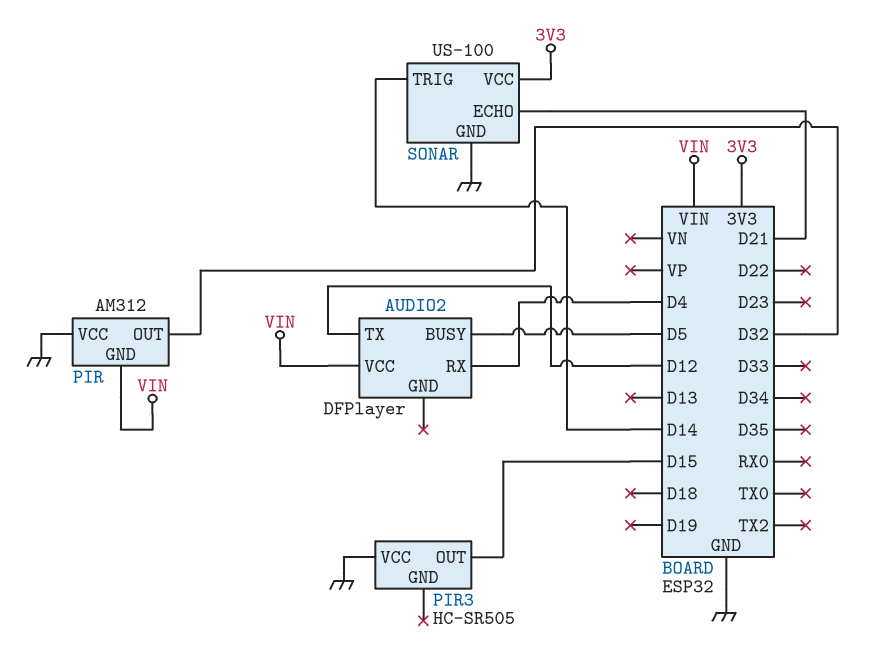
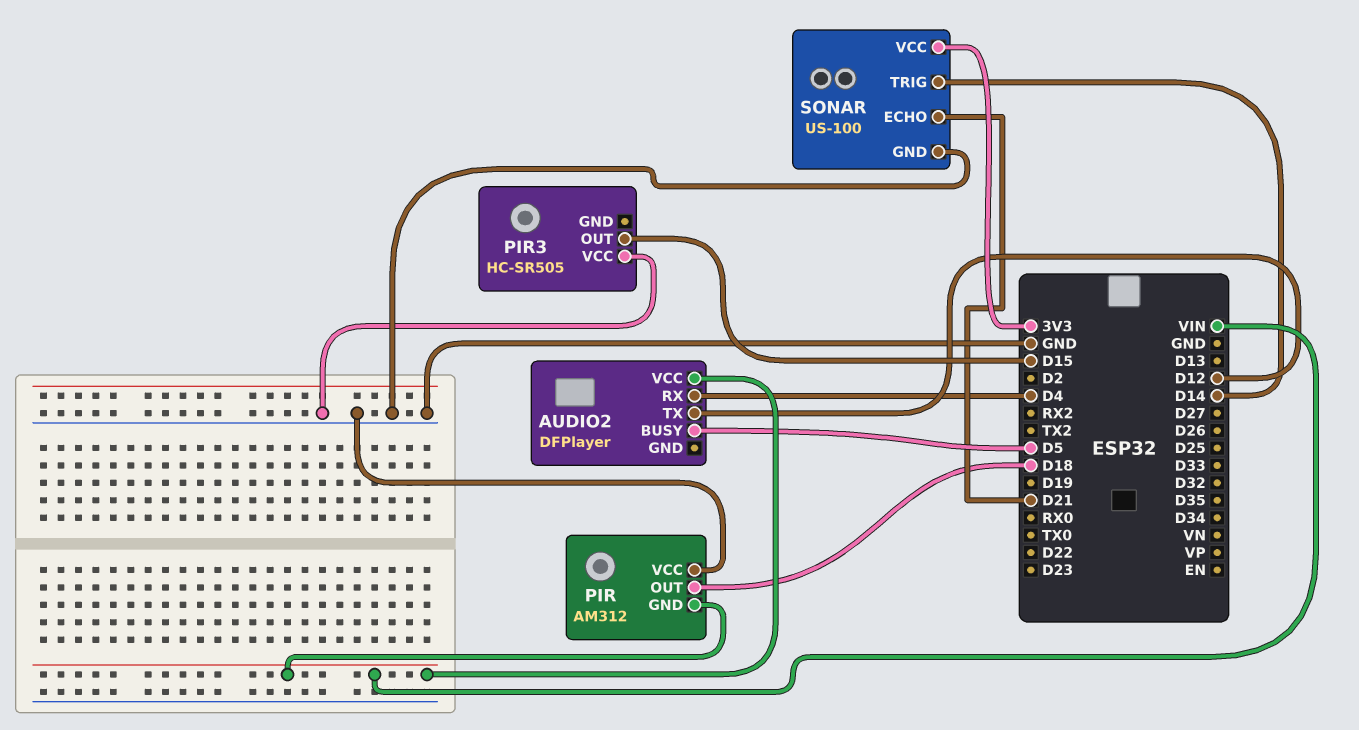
PIR pin OUT: D32 -> D18

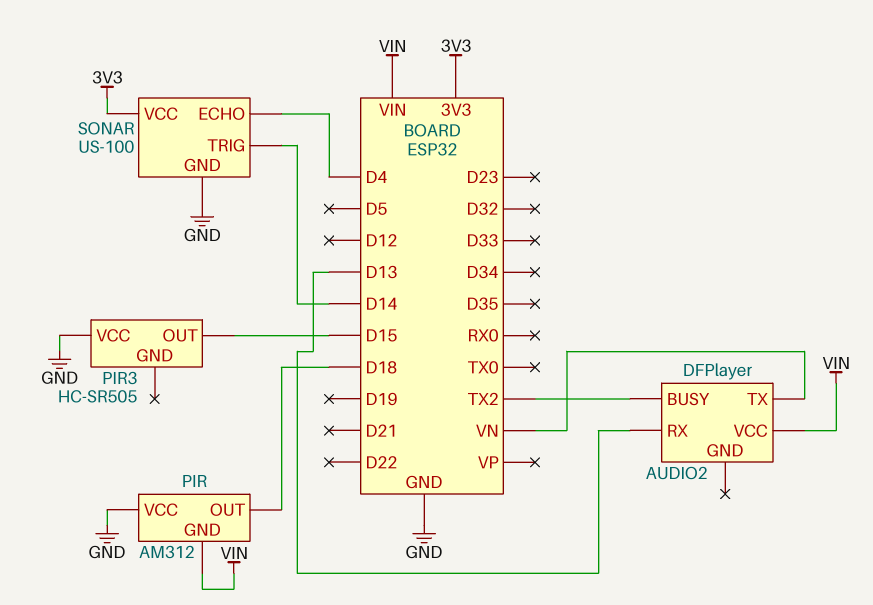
AUDIO2 pin BUSY: D5 -> TX2
AUDIO2 pin RX: D4 -> D13
AUDIO2 pin TX: D12 -> VN
SONAR pin ECHO: D21 -> D4

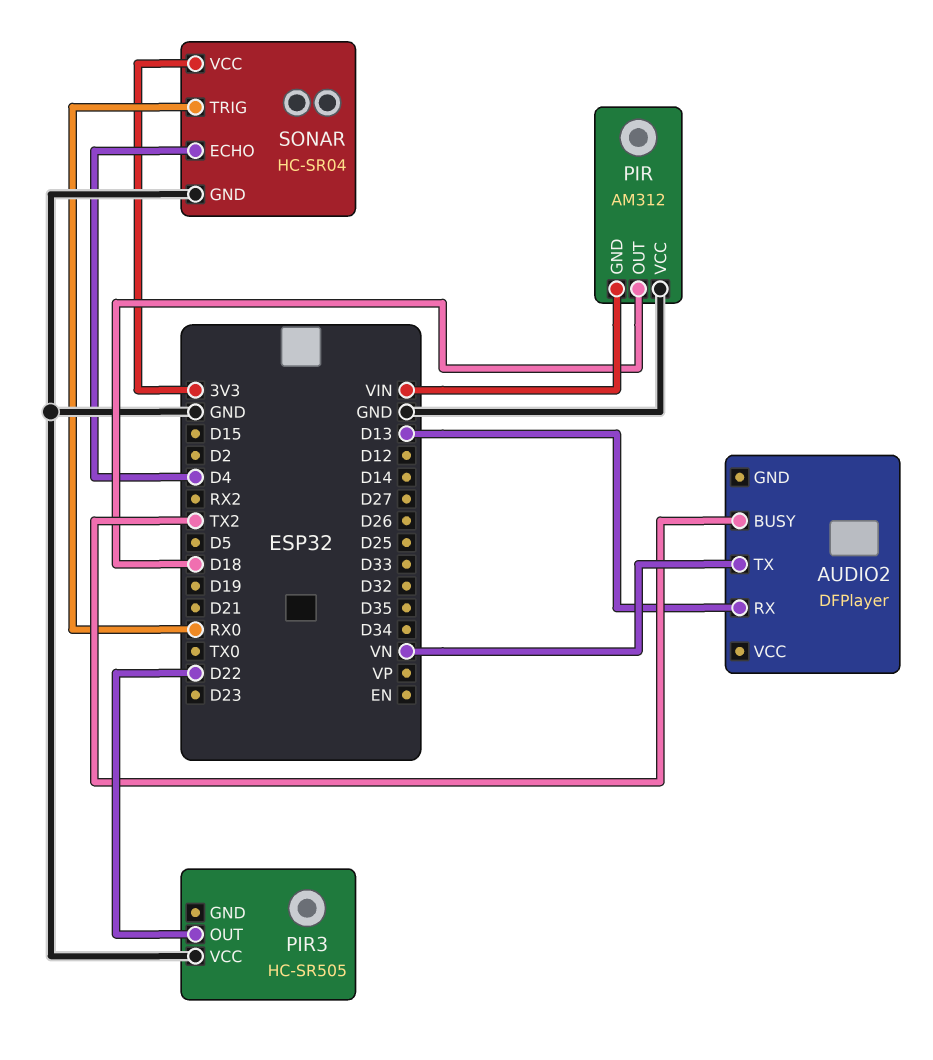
AUDIO2 pin VCC: VIN -> none
PIR3 pin OUT: D15 -> D22
SONAR: US-100 -> HC-SR04
SONAR pin TRIG: D14 -> RX0

